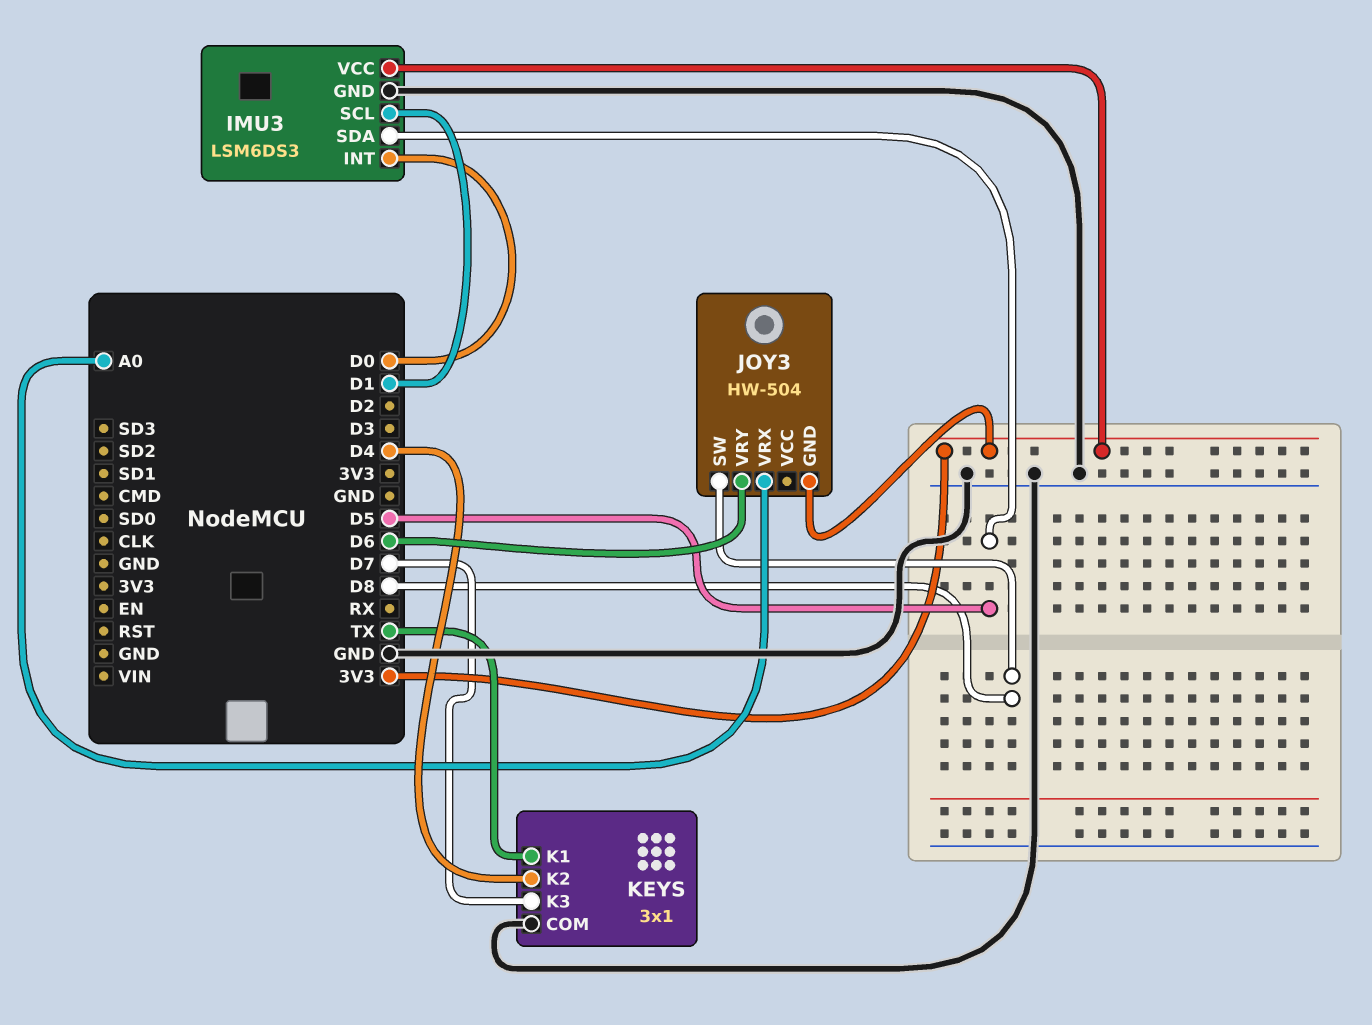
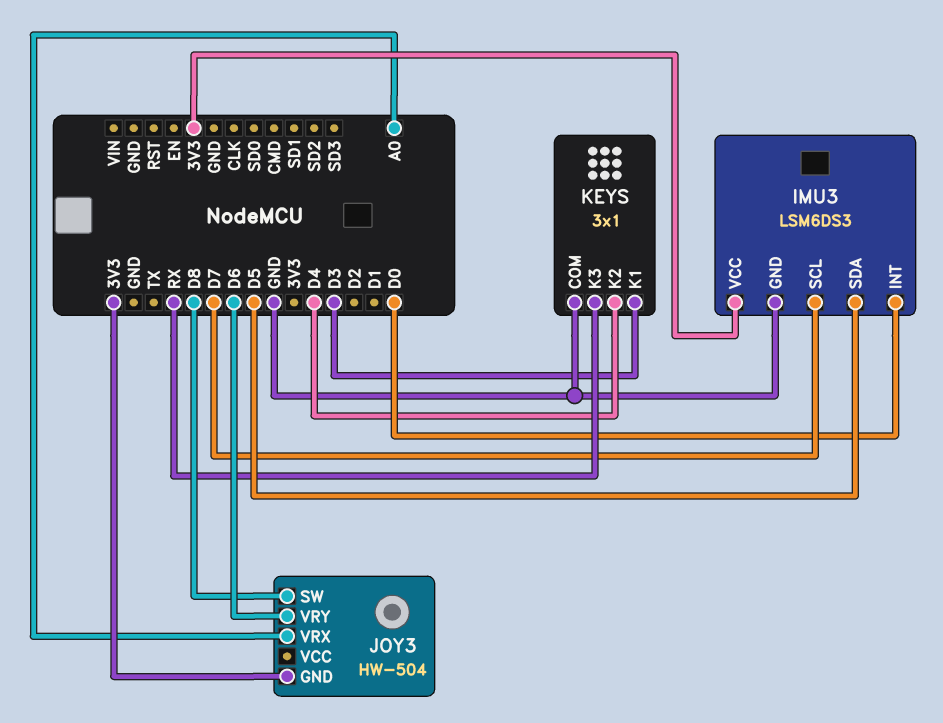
IMU3 pin SCL: D1 -> D7
KEYS pin K1: TX -> D3
KEYS pin K3: D7 -> RX

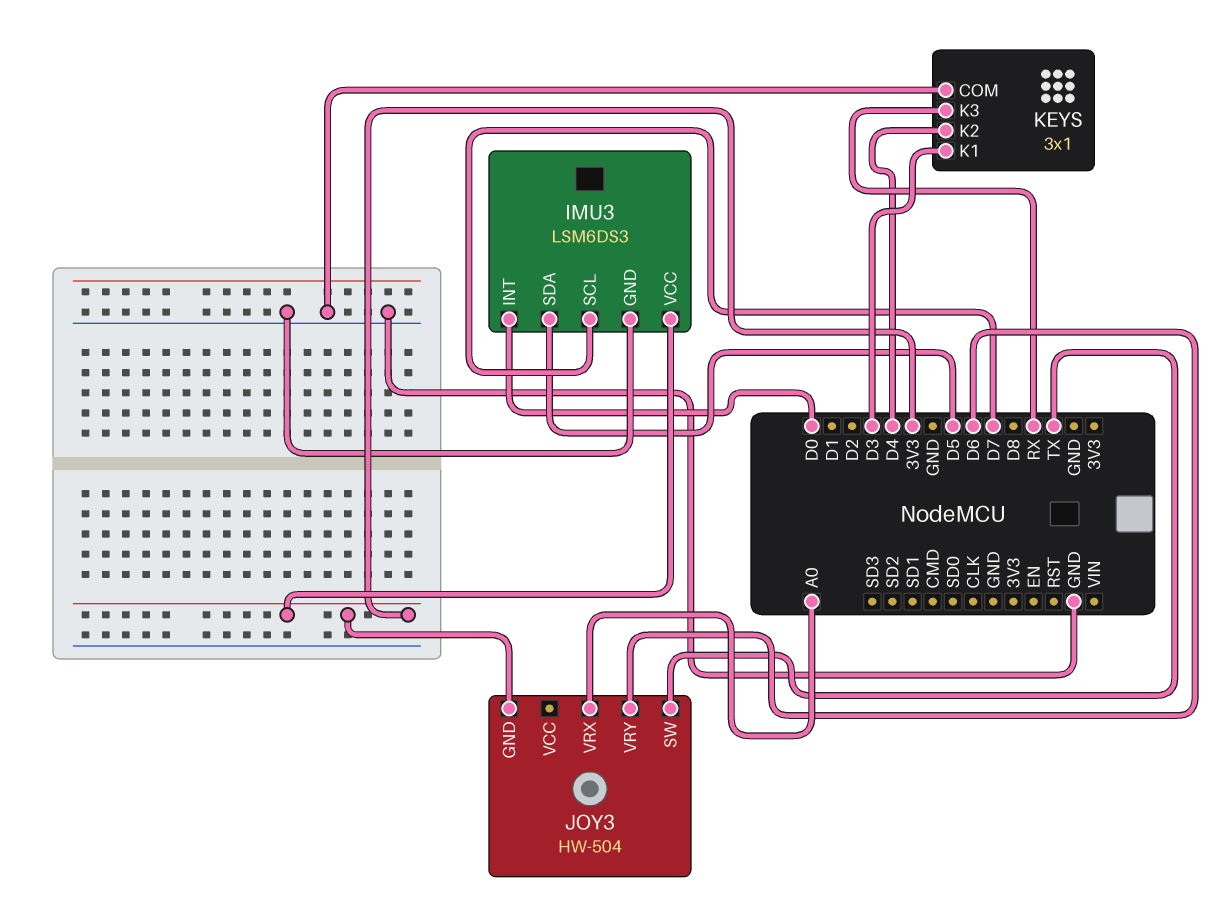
JOY3 pin SW: D8 -> TX

